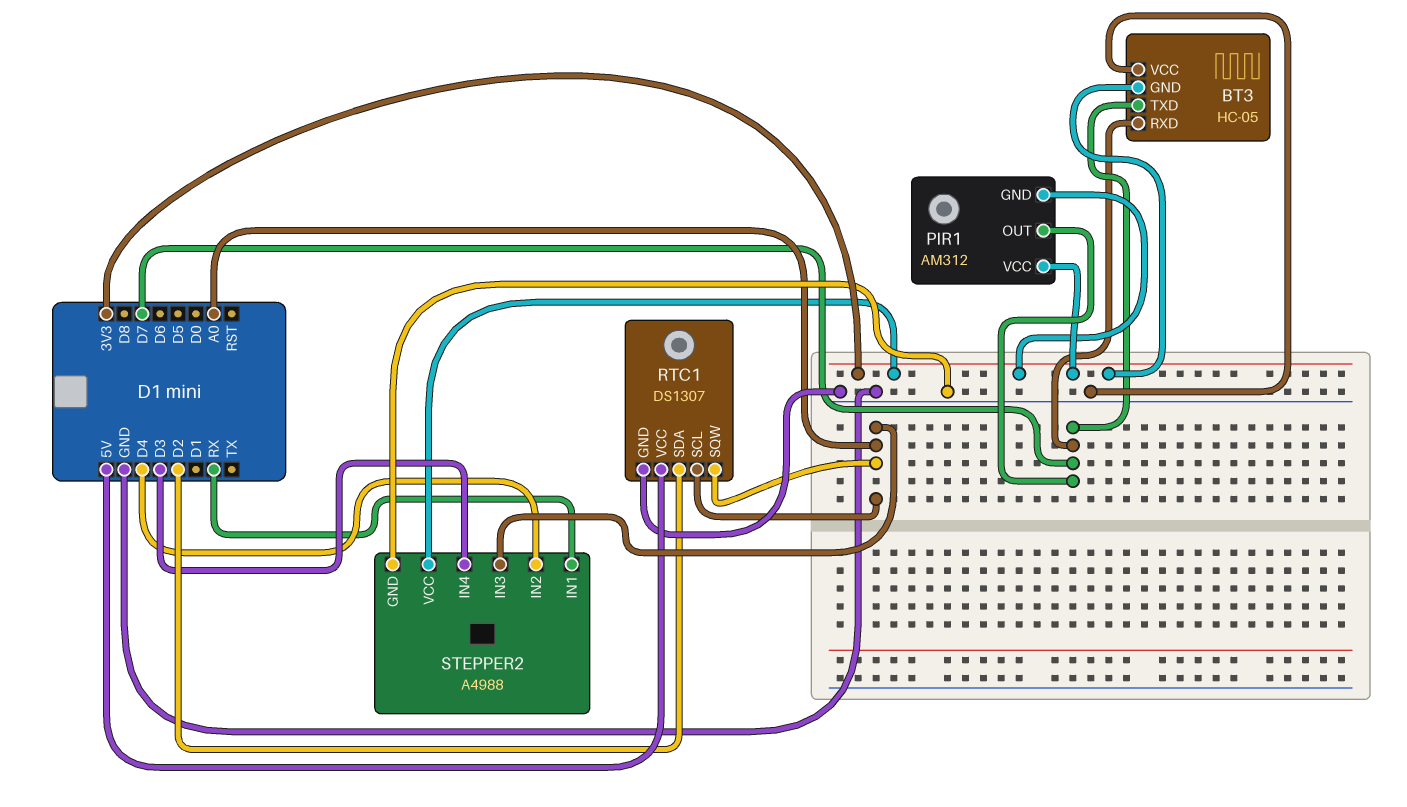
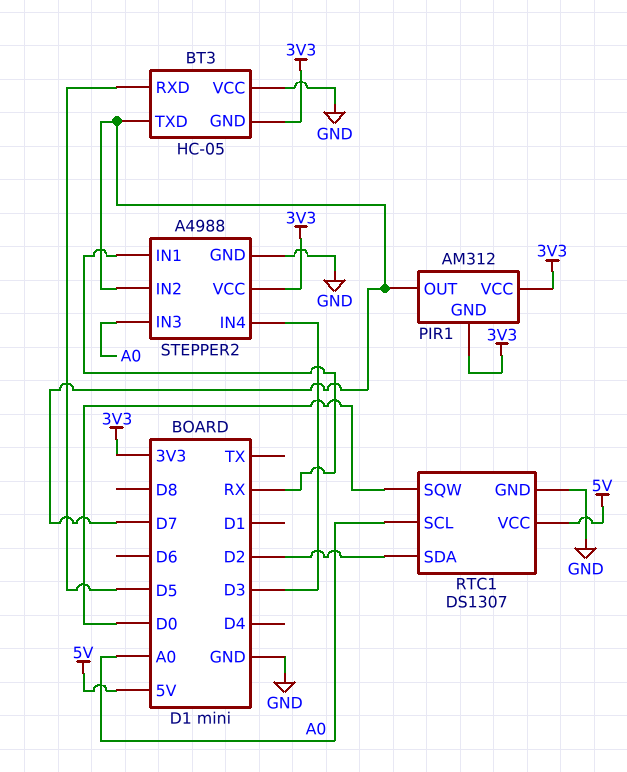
BT3 pin RXD: D7 -> D5
RTC1 pin SQW: A0 -> D0
STEPPER2 pin IN2: D4 -> D7

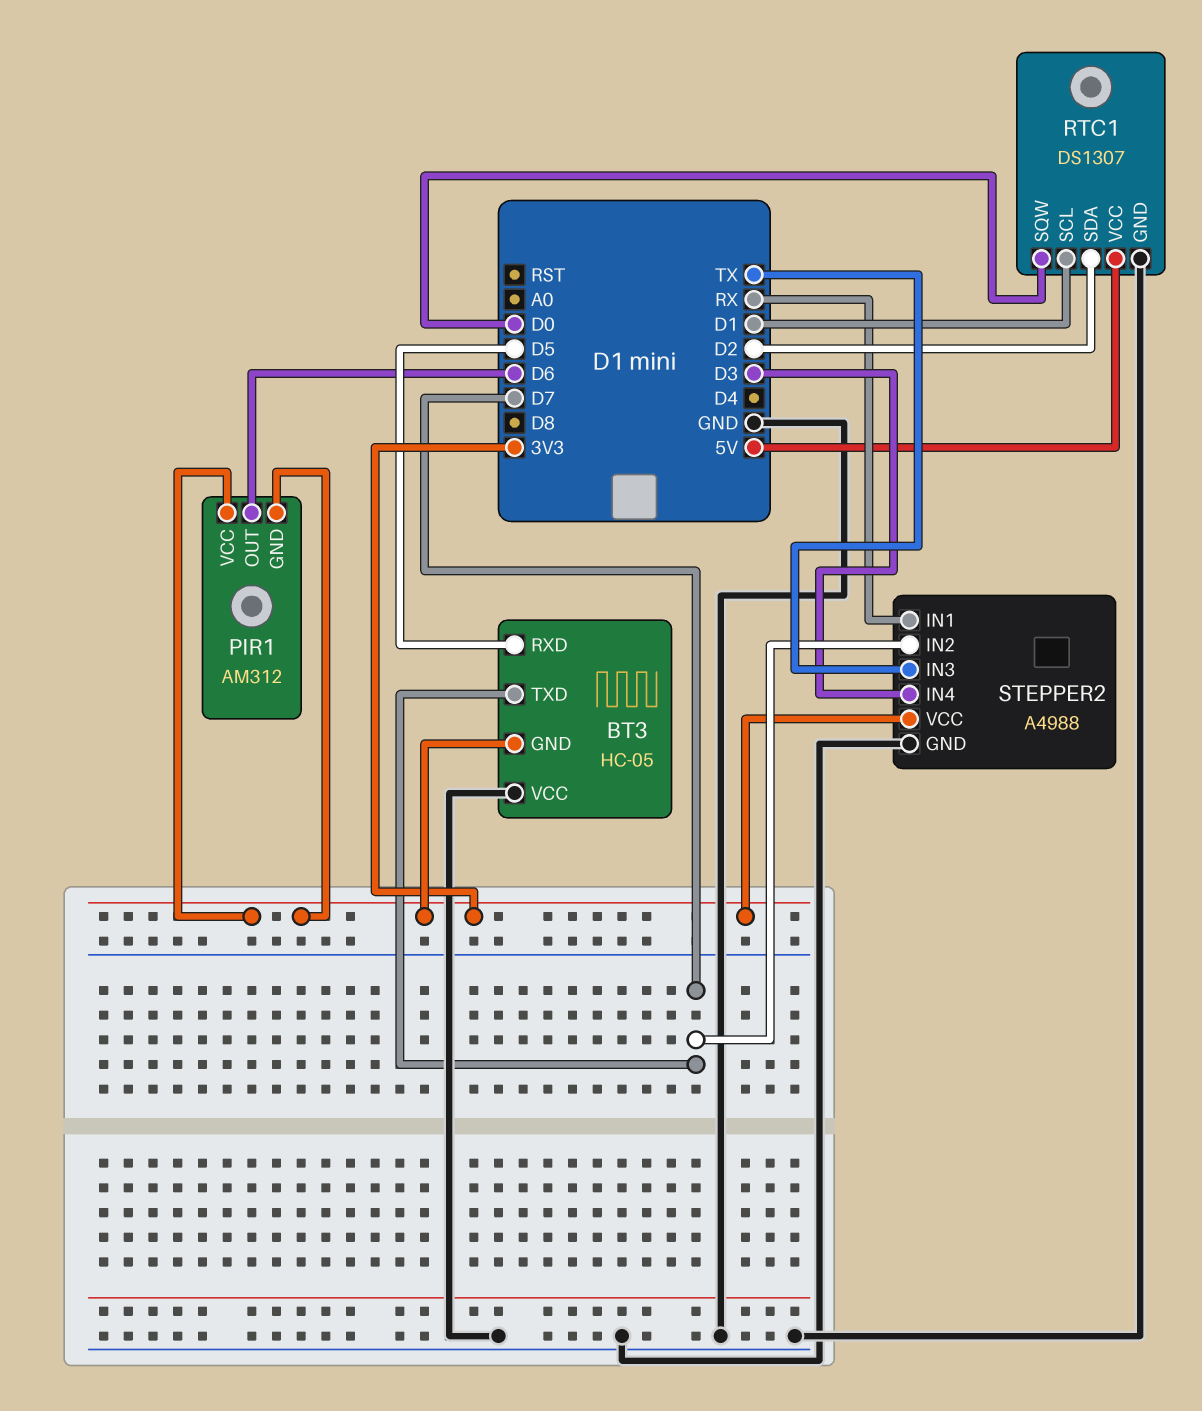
PIR1 pin OUT: D7 -> D6
RTC1 pin SCL: A0 -> D1
STEPPER2 pin IN3: A0 -> TX

